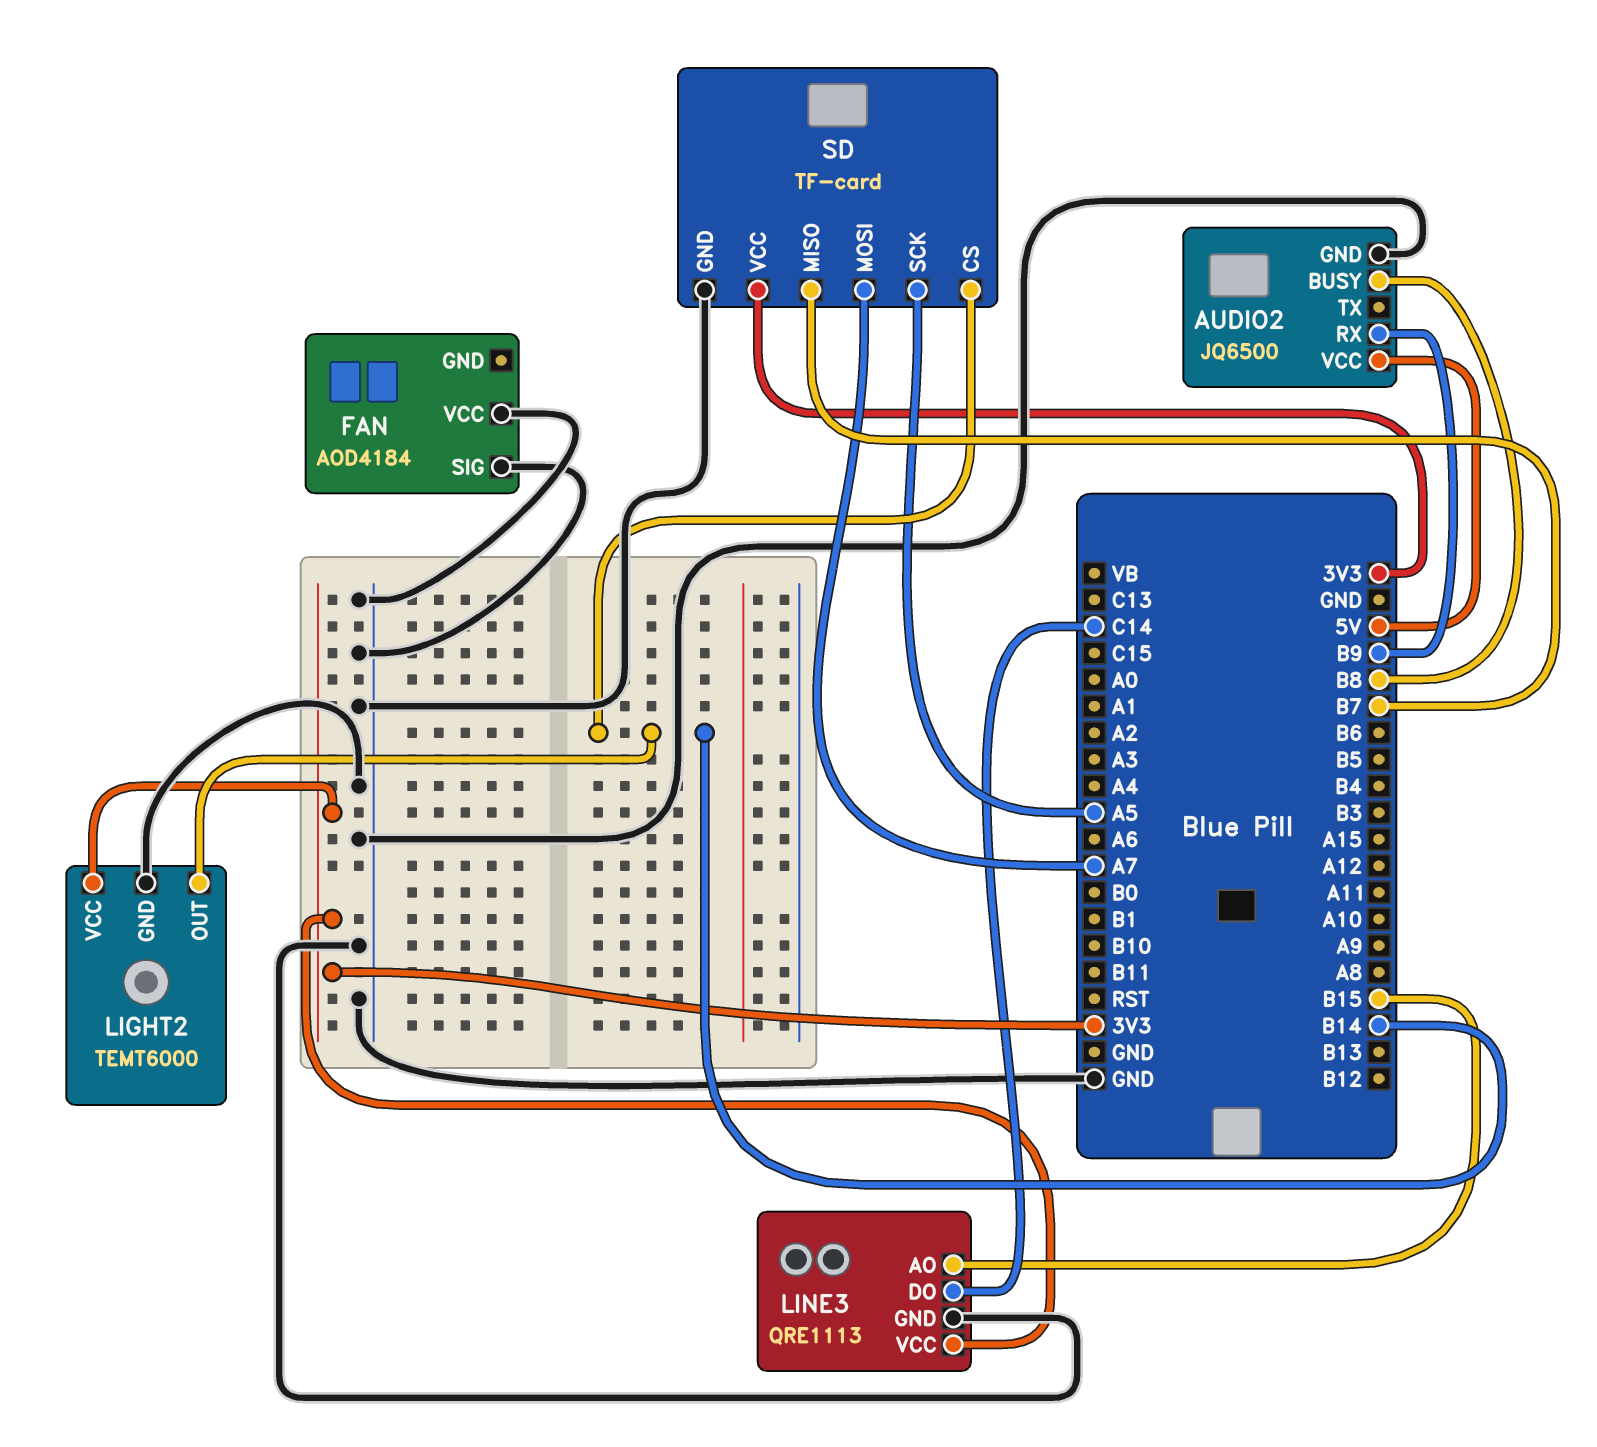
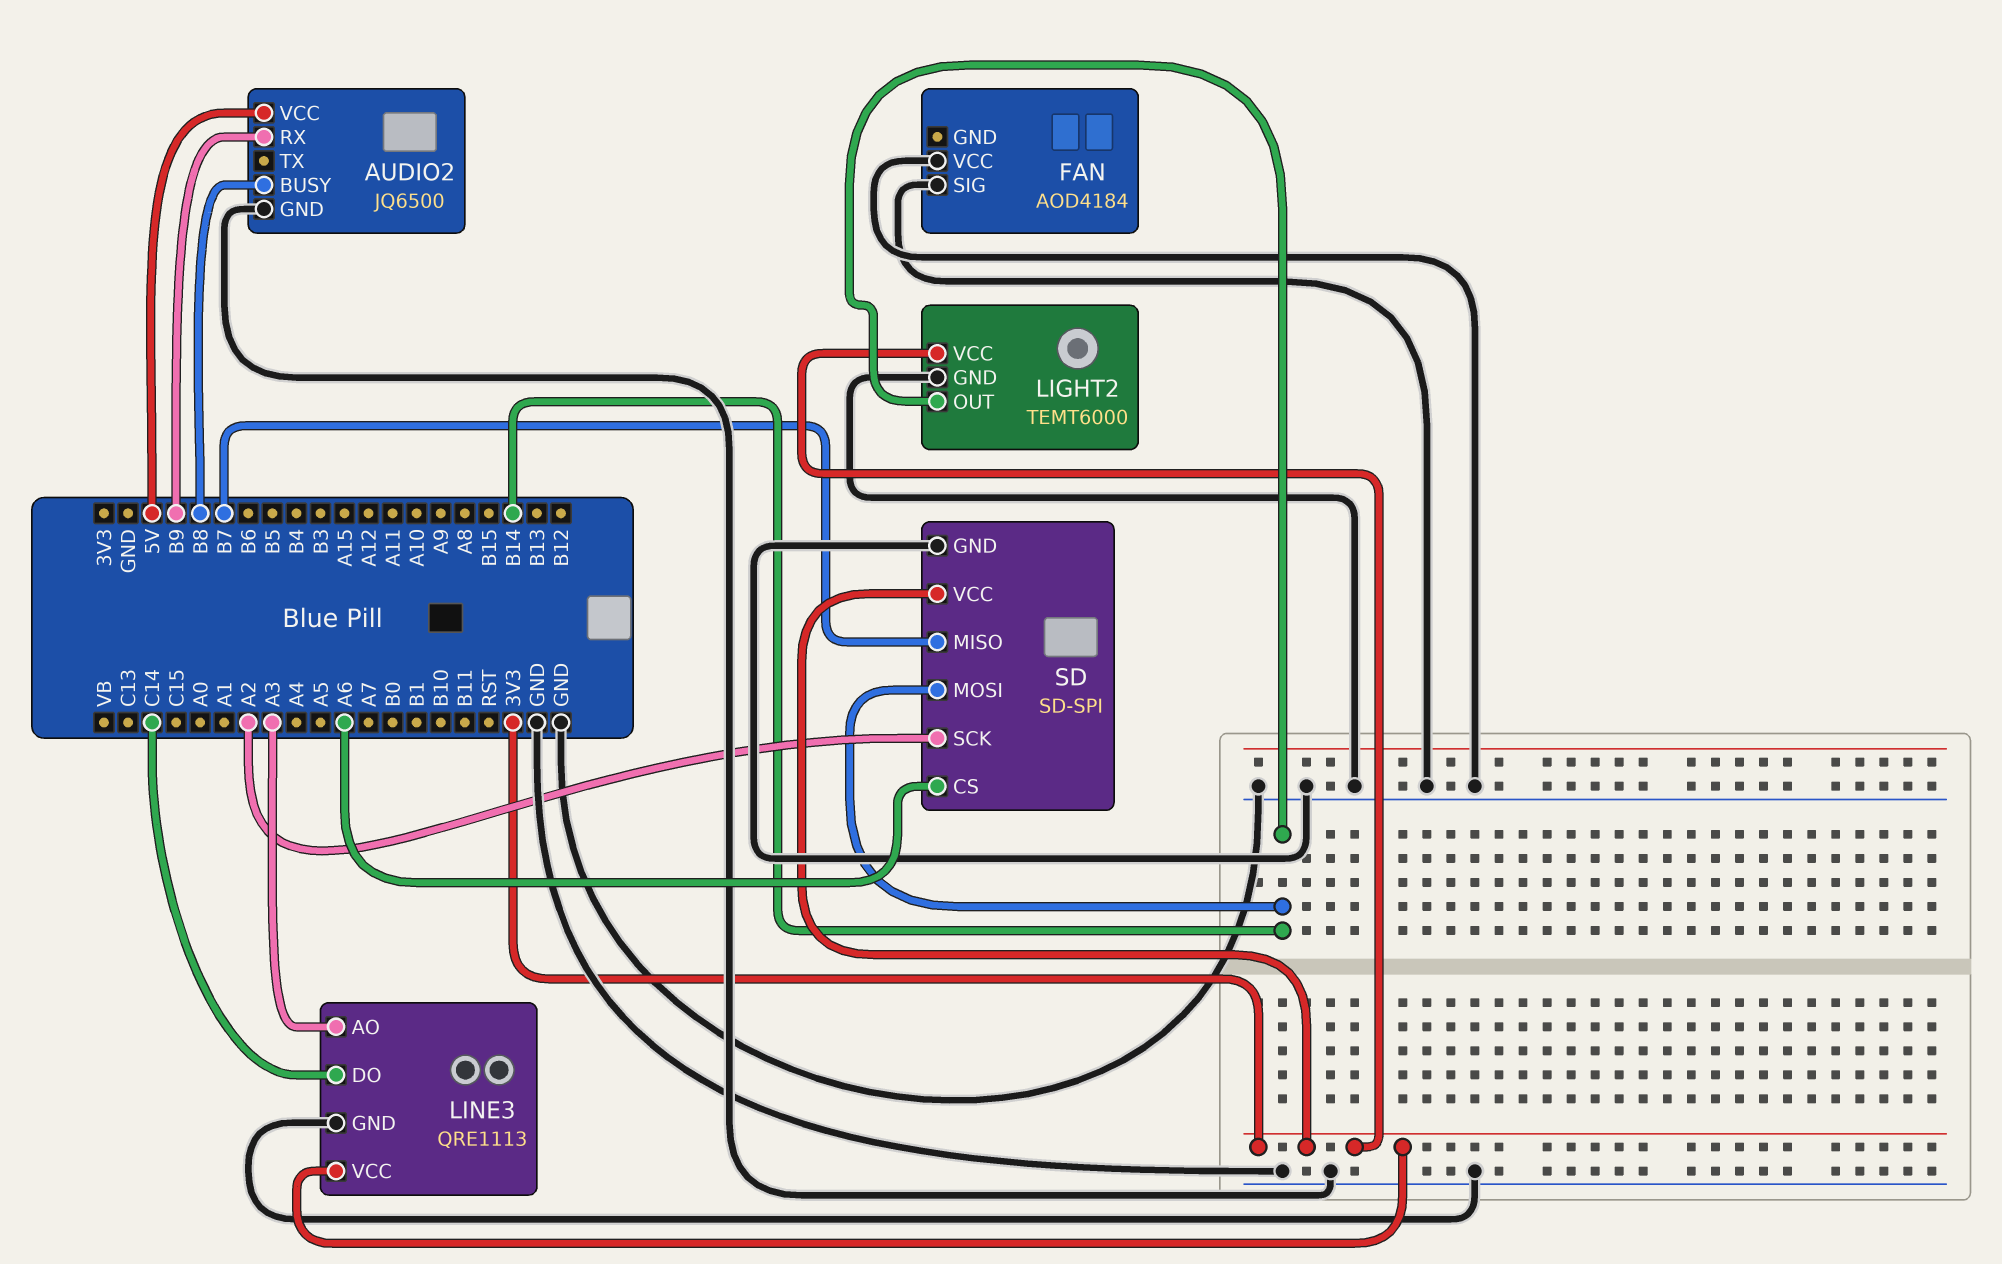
LINE3 pin AO: B15 -> A3
SD: TF-card -> SD-SPI
SD pin CS: B14 -> A6
SD pin MOSI: A7 -> B14
SD pin SCK: A5 -> A2

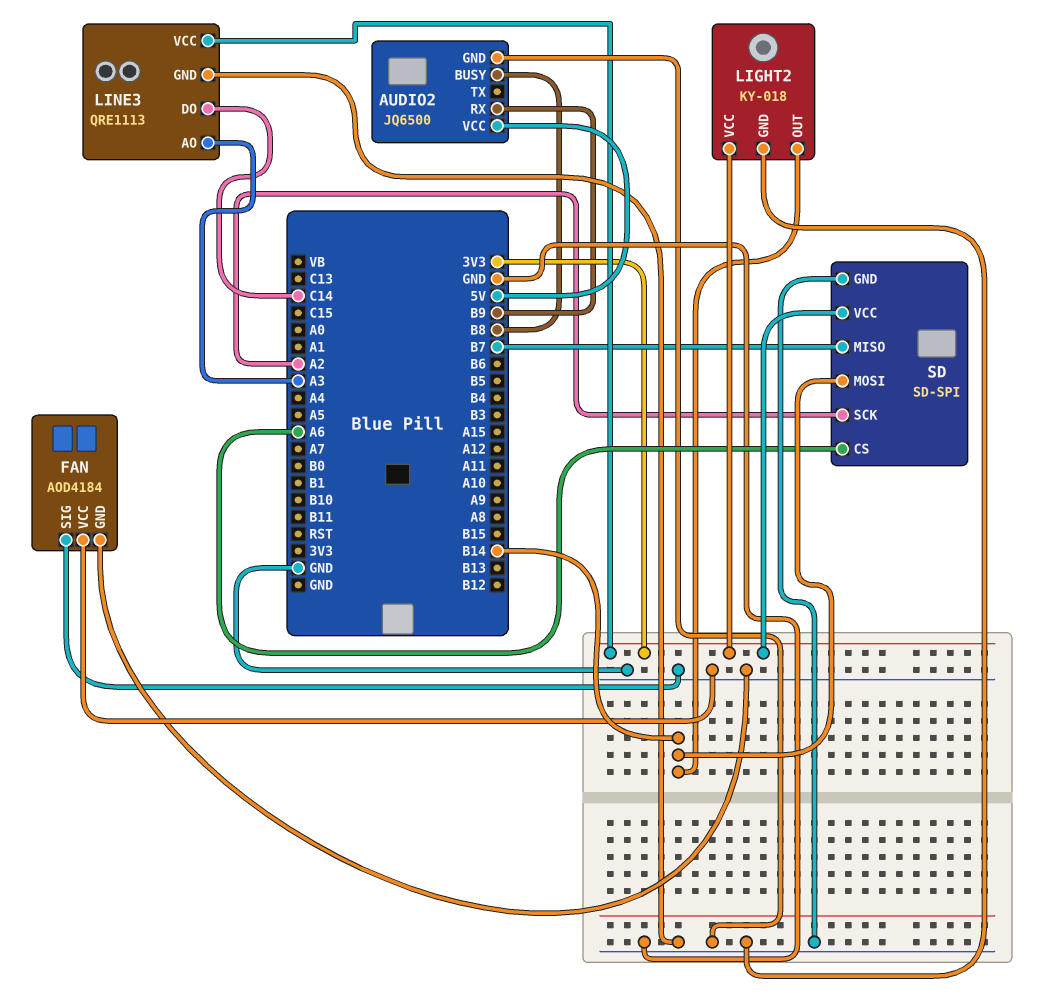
FAN pin GND: none -> GND
LIGHT2: TEMT6000 -> KY-018

